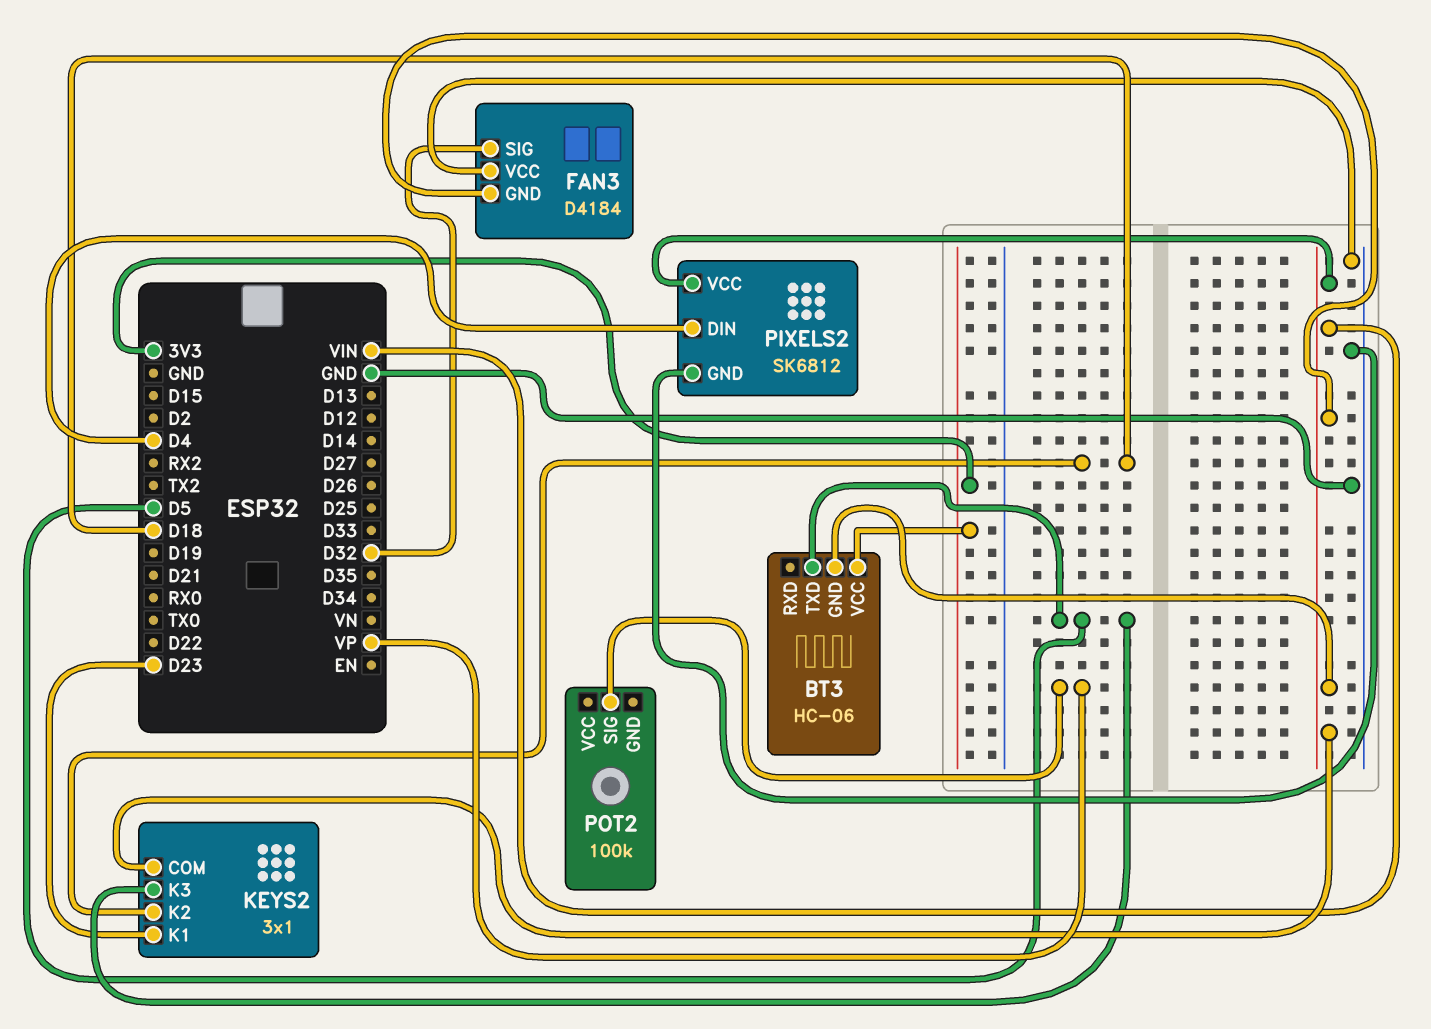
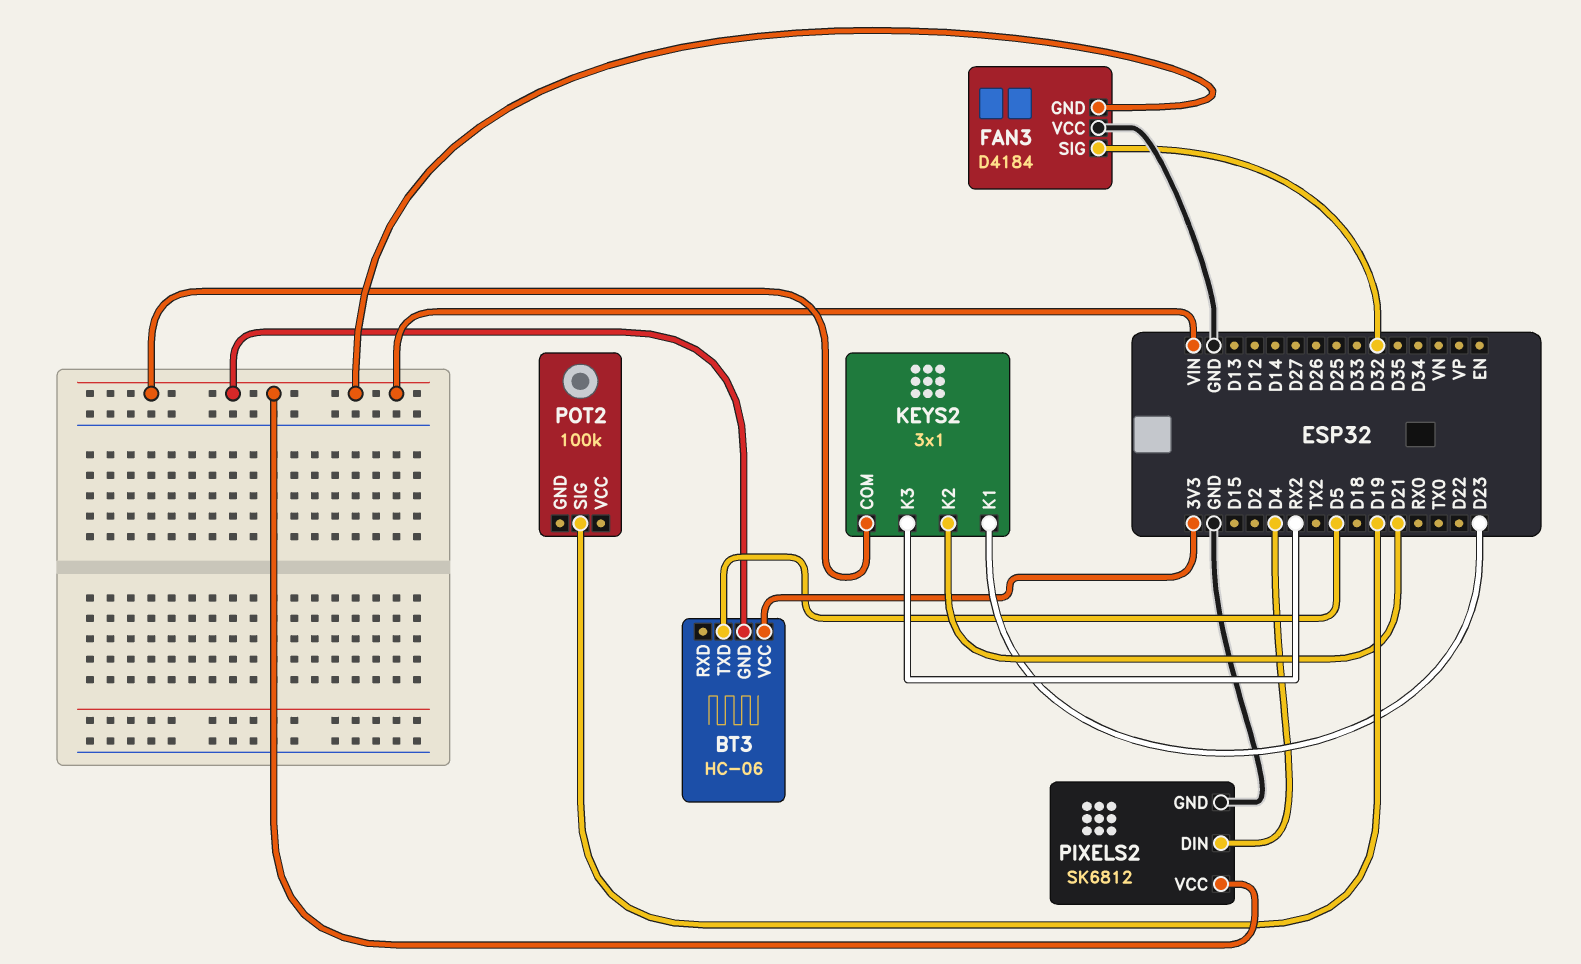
KEYS2 pin K2: D18 -> D21
KEYS2 pin K3: D5 -> RX2
POT2 pin SIG: VP -> D19

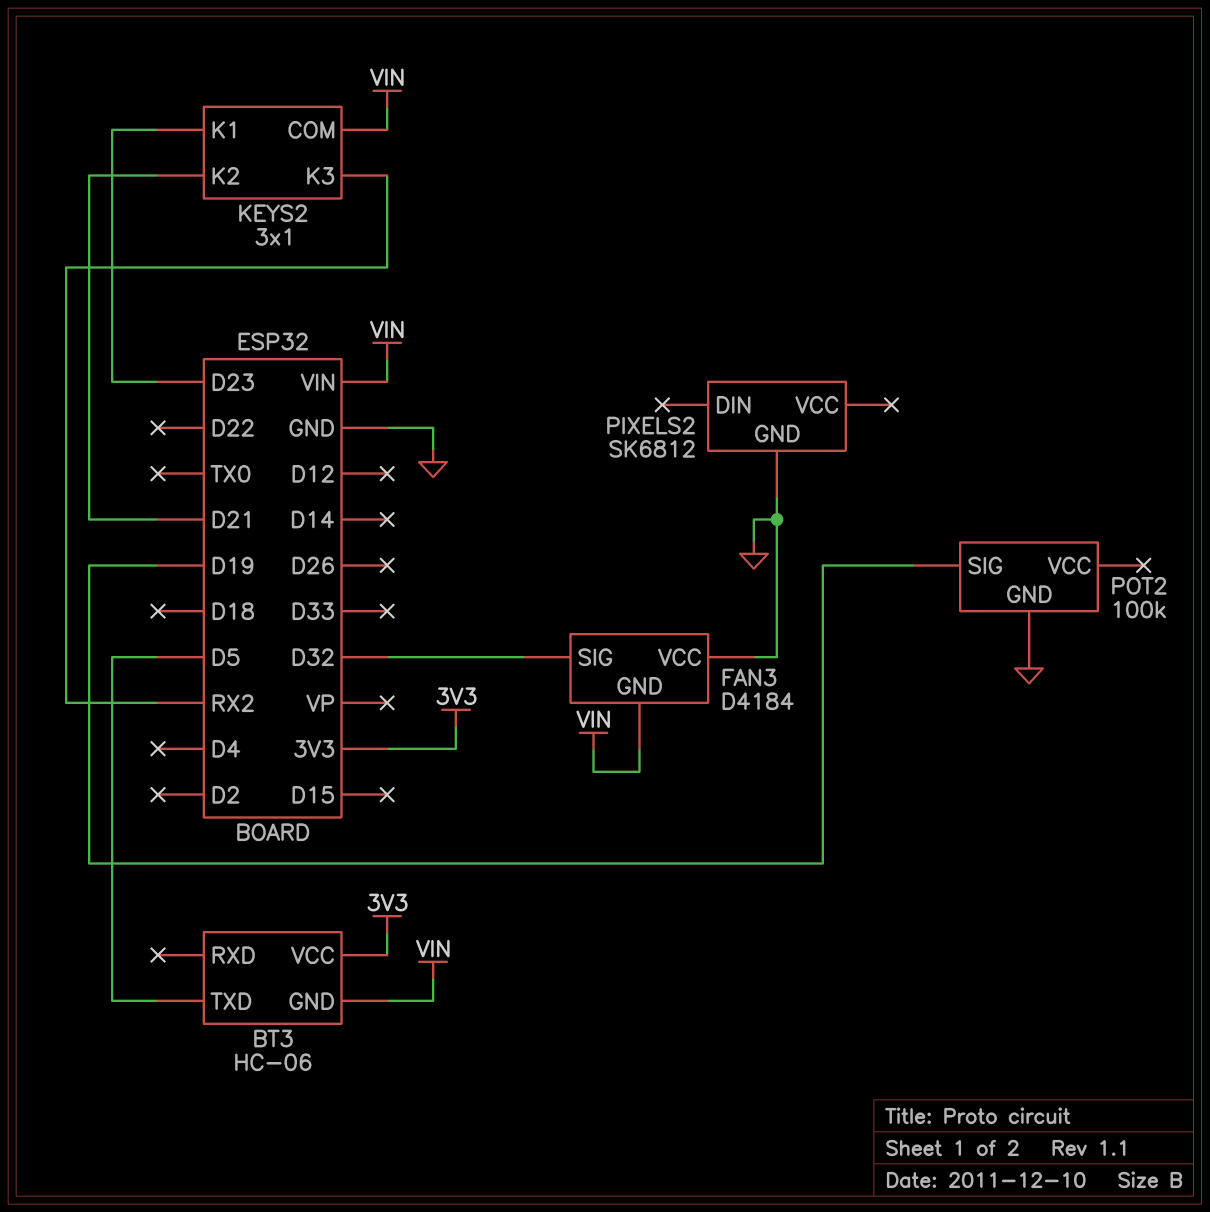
PIXELS2 pin DIN: D4 -> none
PIXELS2 pin VCC: VIN -> none
POT2 pin GND: none -> GND

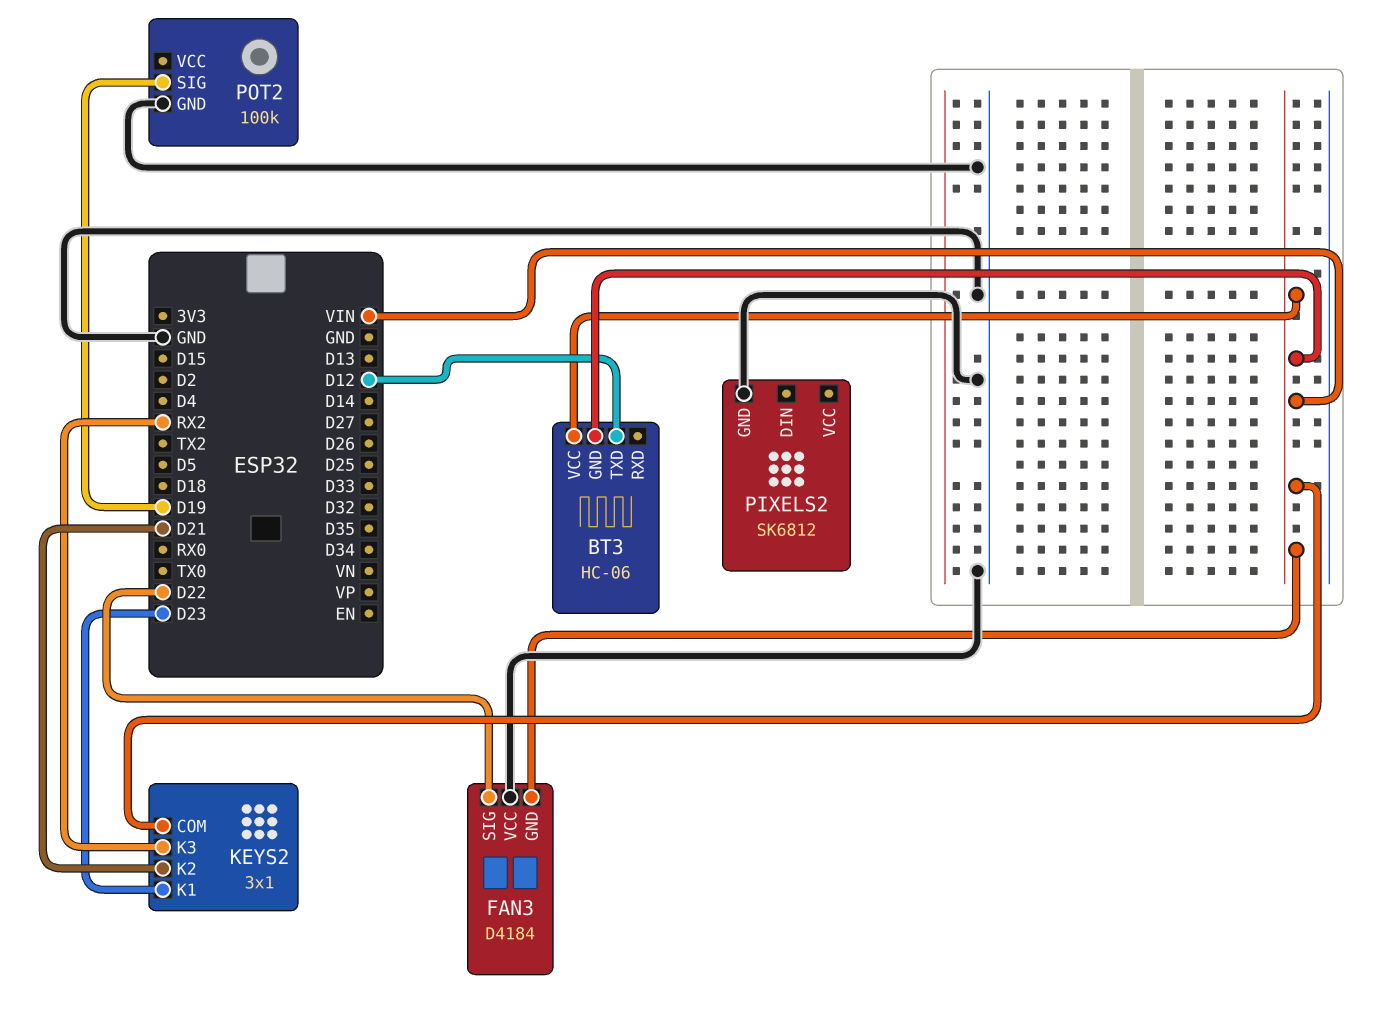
BT3 pin TXD: D5 -> D12
BT3 pin VCC: 3V3 -> VIN
FAN3 pin SIG: D32 -> D22

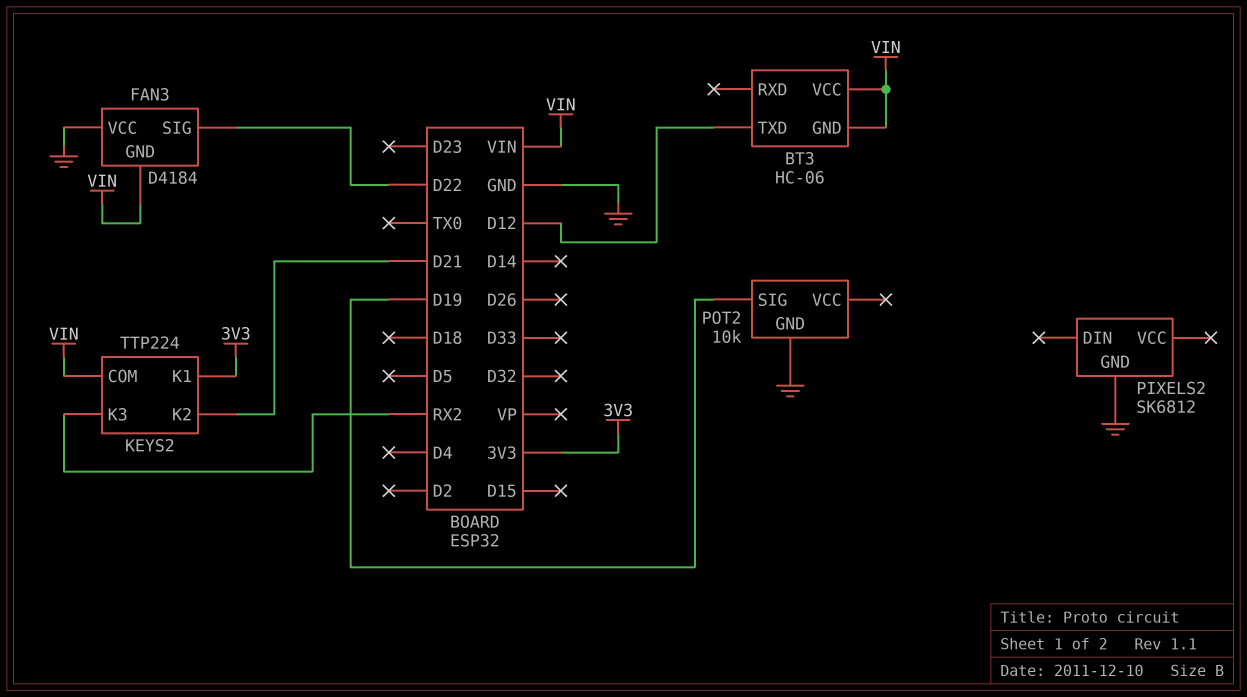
KEYS2: 3x1 -> TTP224
KEYS2 pin K1: D23 -> 3V3
POT2: 100k -> 10k

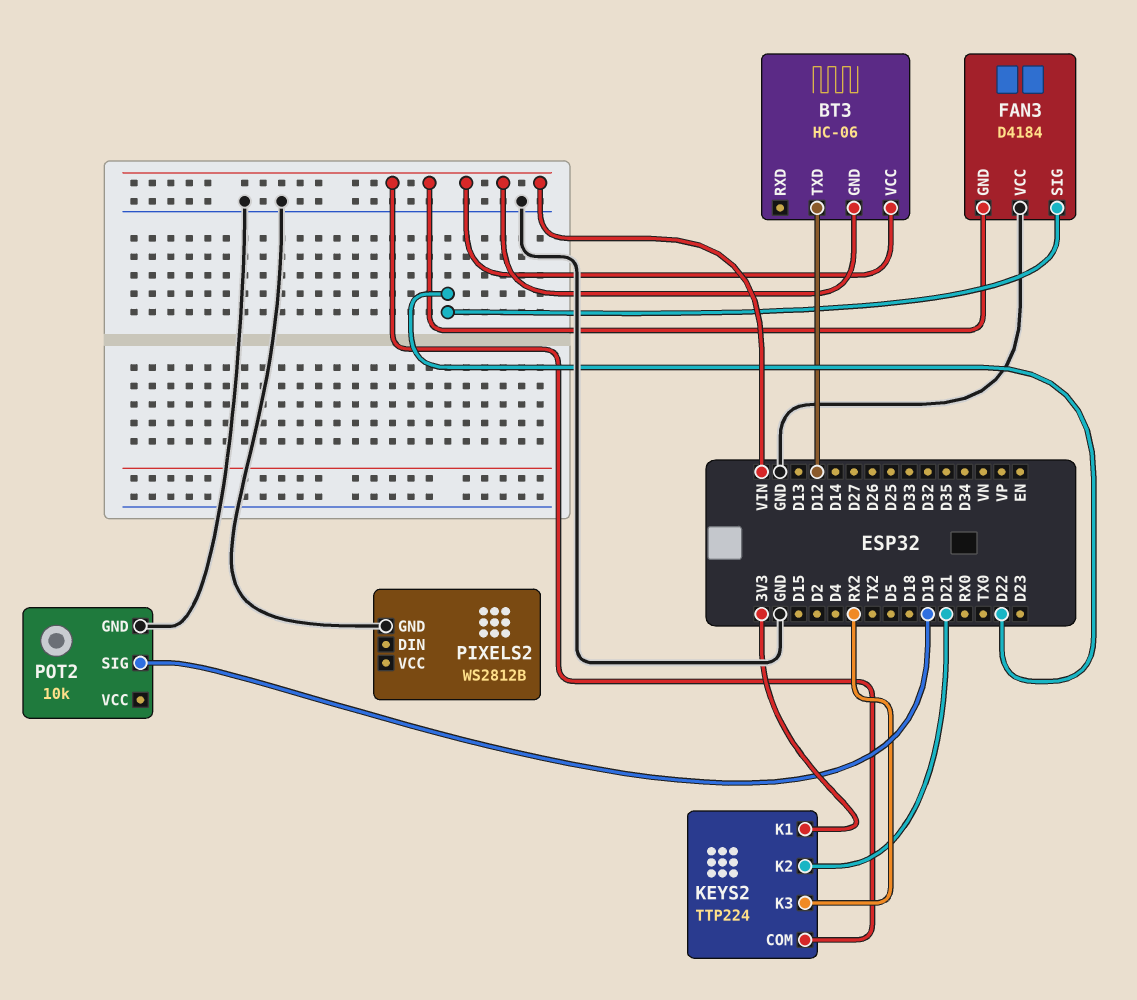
PIXELS2: SK6812 -> WS2812B

